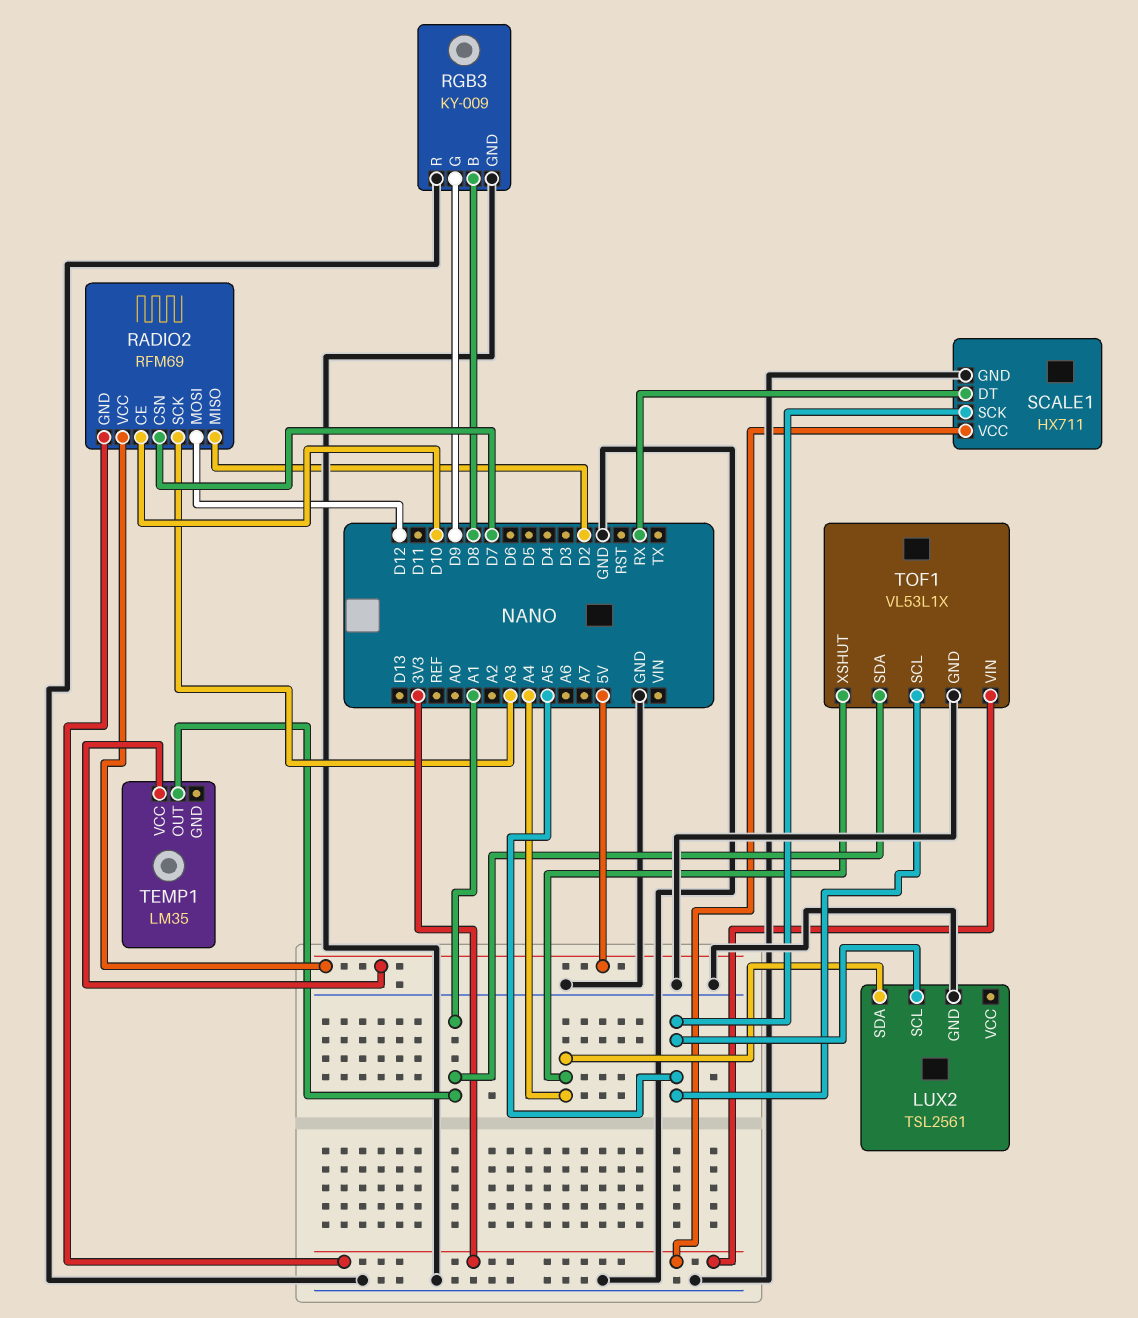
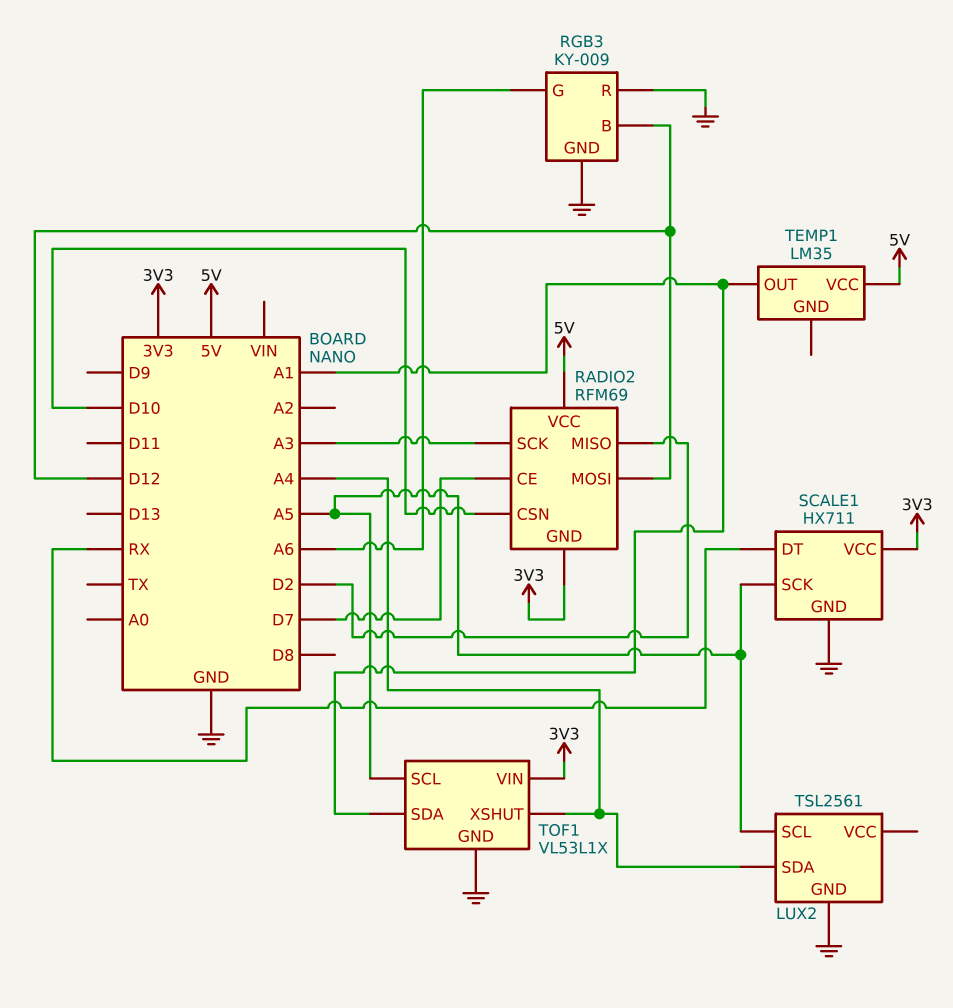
RADIO2 pin CE: D10 -> D7
RADIO2 pin CSN: D7 -> D10
RGB3 pin B: D8 -> D12
RGB3 pin G: D9 -> A6

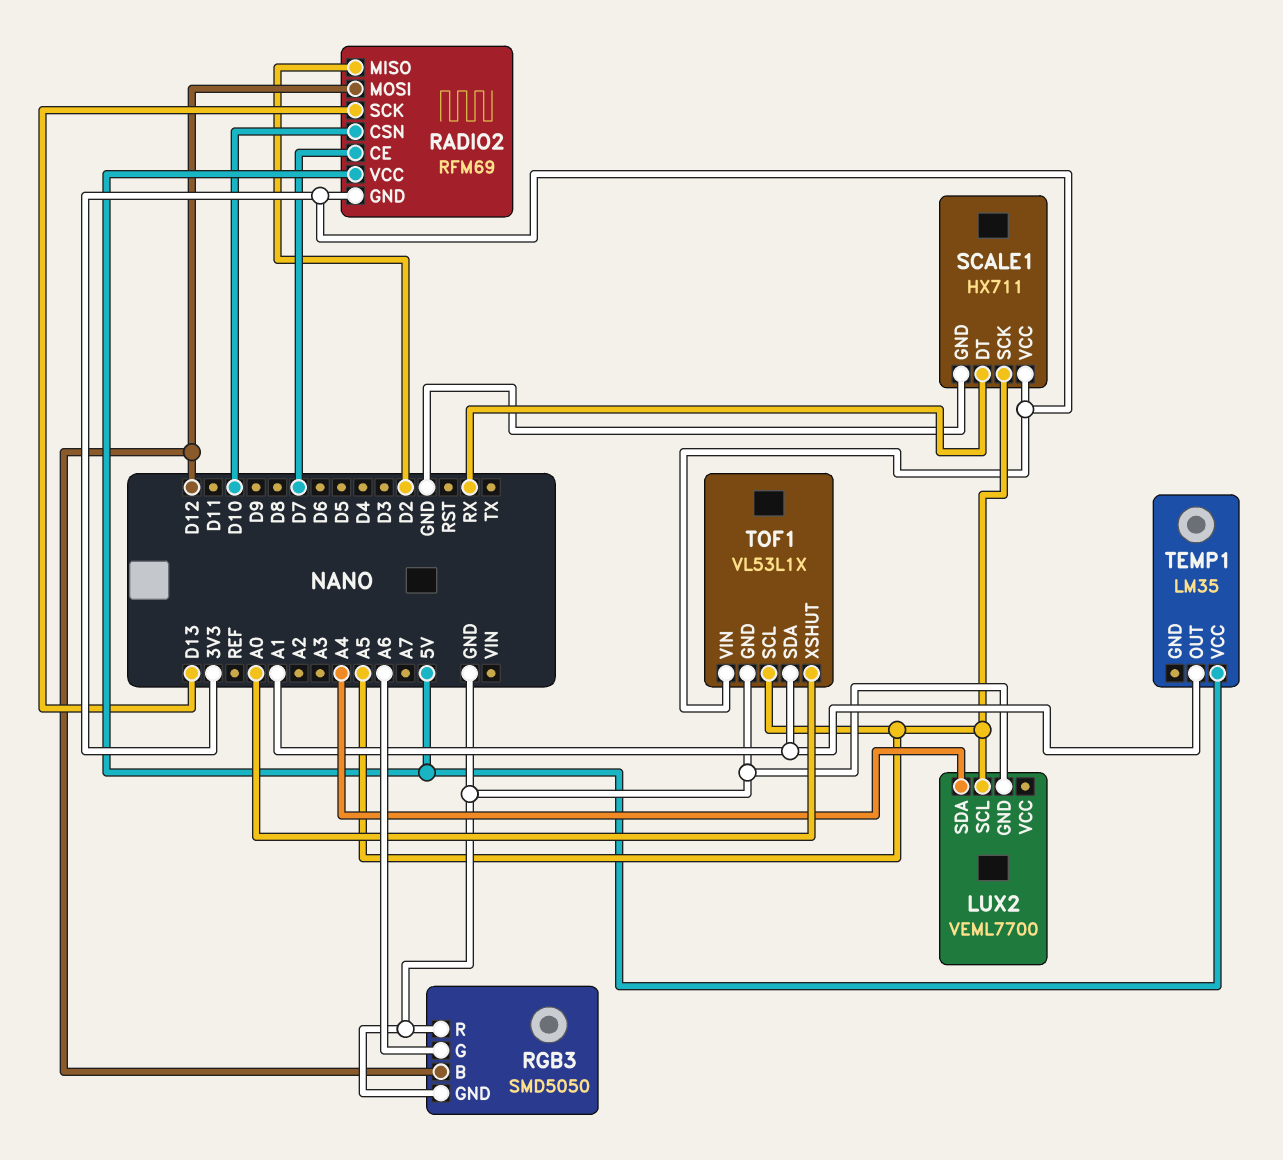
LUX2: TSL2561 -> VEML7700
RADIO2 pin SCK: A3 -> D13
RGB3: KY-009 -> SMD5050
TOF1 pin XSHUT: A4 -> A0

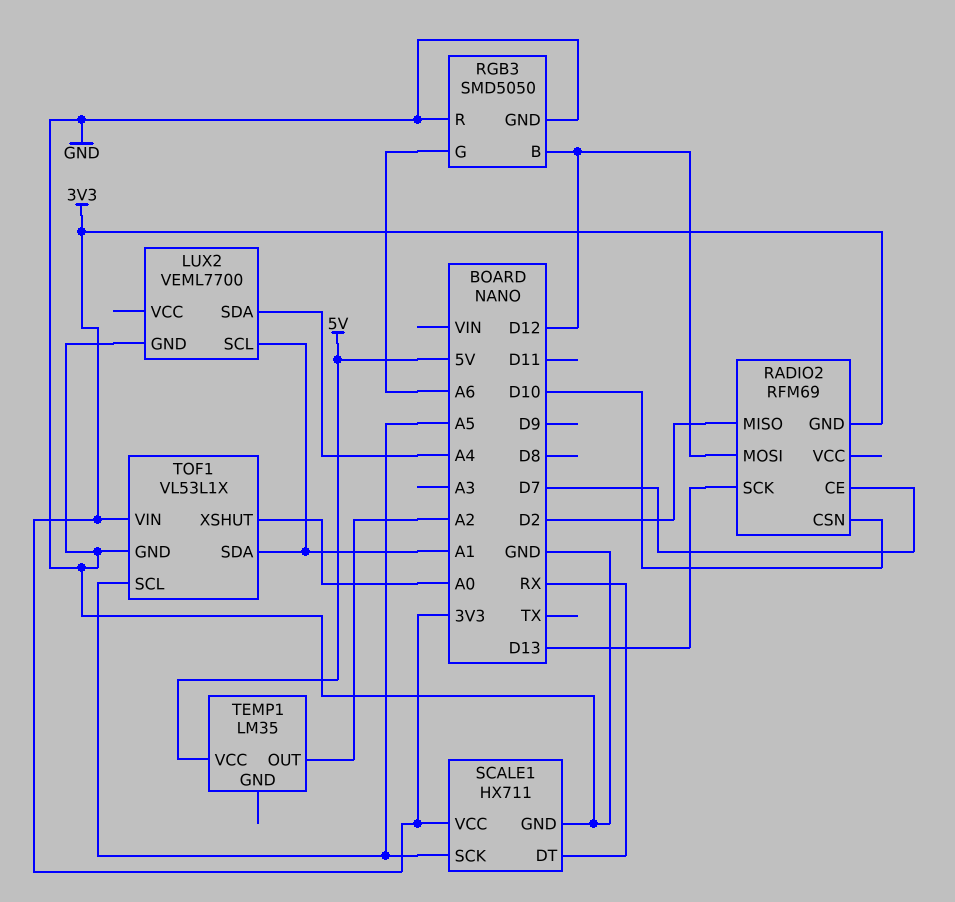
LUX2 pin SCL: A5 -> A1
RADIO2 pin VCC: 5V -> none
TEMP1 pin OUT: A1 -> A2

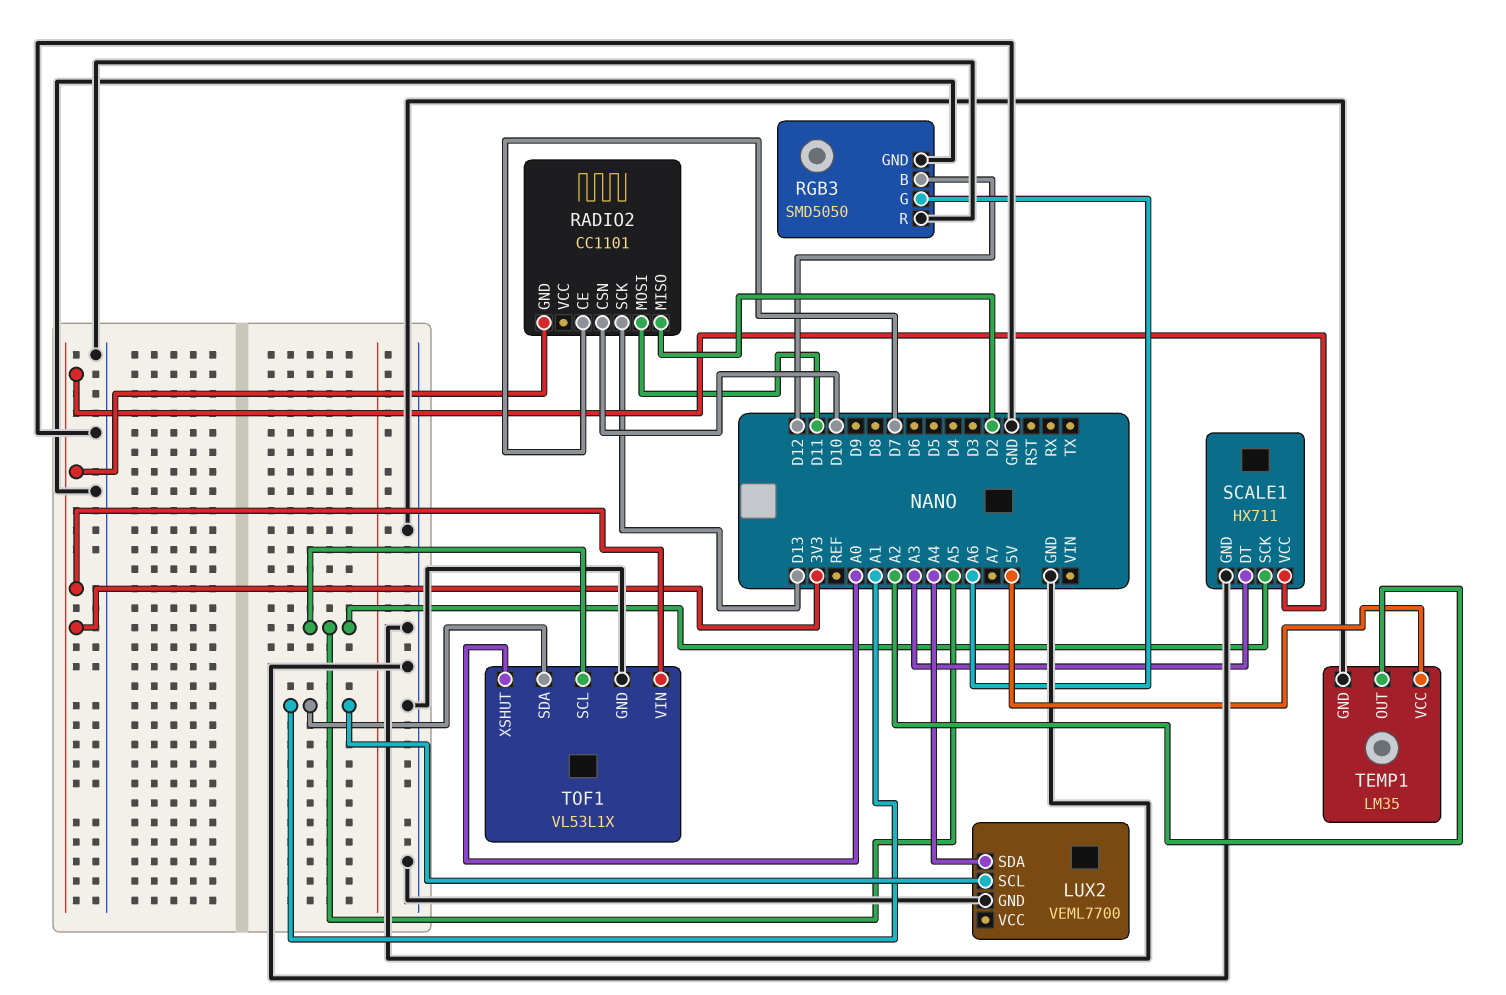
RADIO2: RFM69 -> CC1101
RADIO2 pin MOSI: D12 -> D11
SCALE1 pin DT: RX -> A3
TEMP1 pin GND: none -> GND

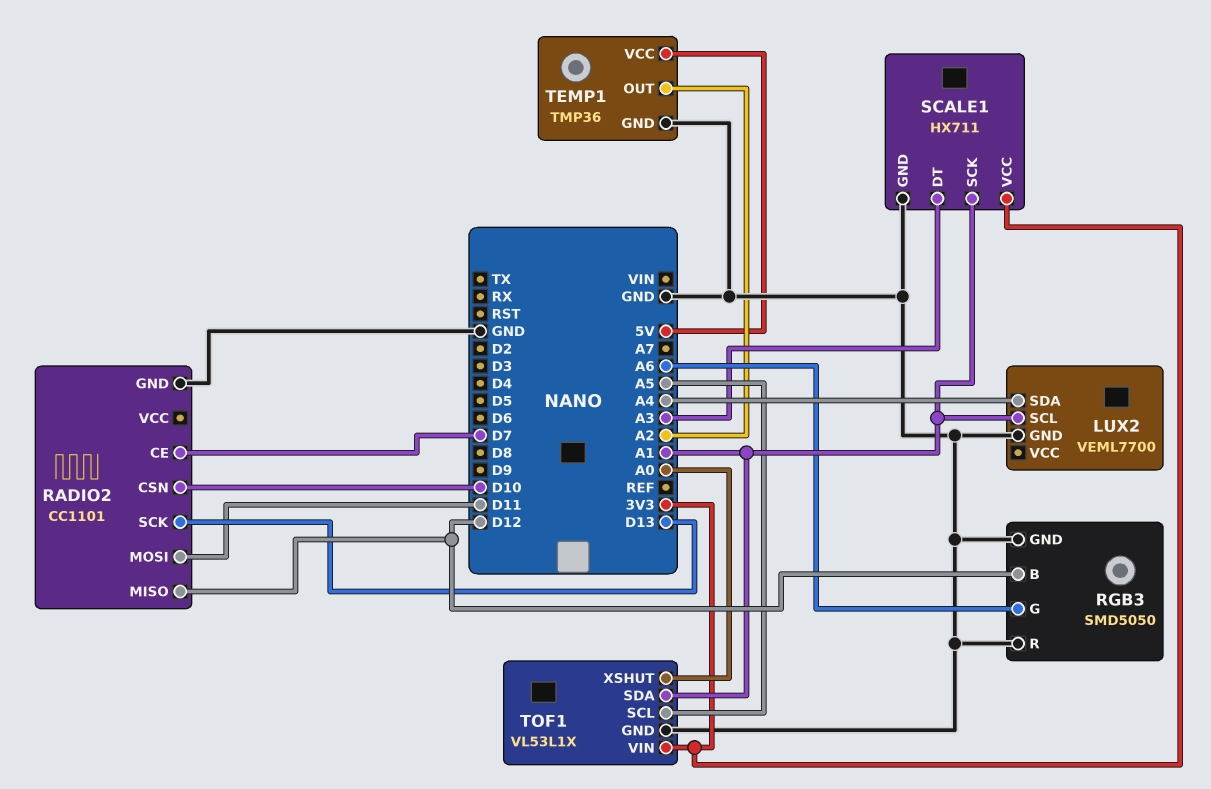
RADIO2 pin GND: 3V3 -> GND
RADIO2 pin MISO: D2 -> D12
SCALE1 pin SCK: A5 -> A1
TEMP1: LM35 -> TMP36

